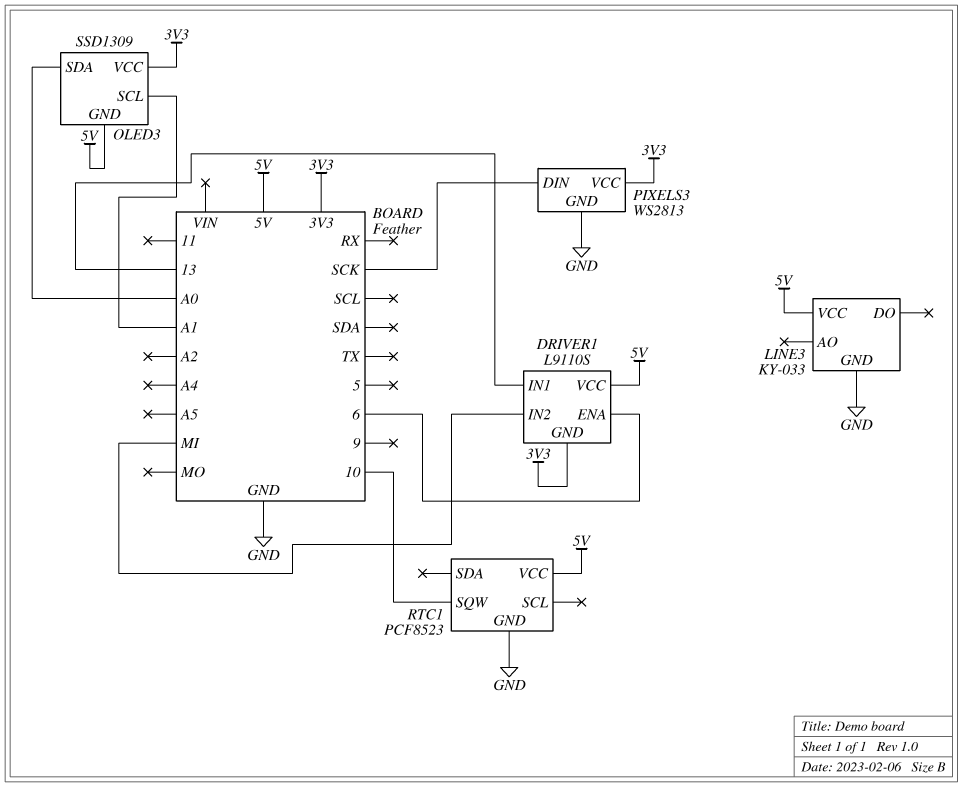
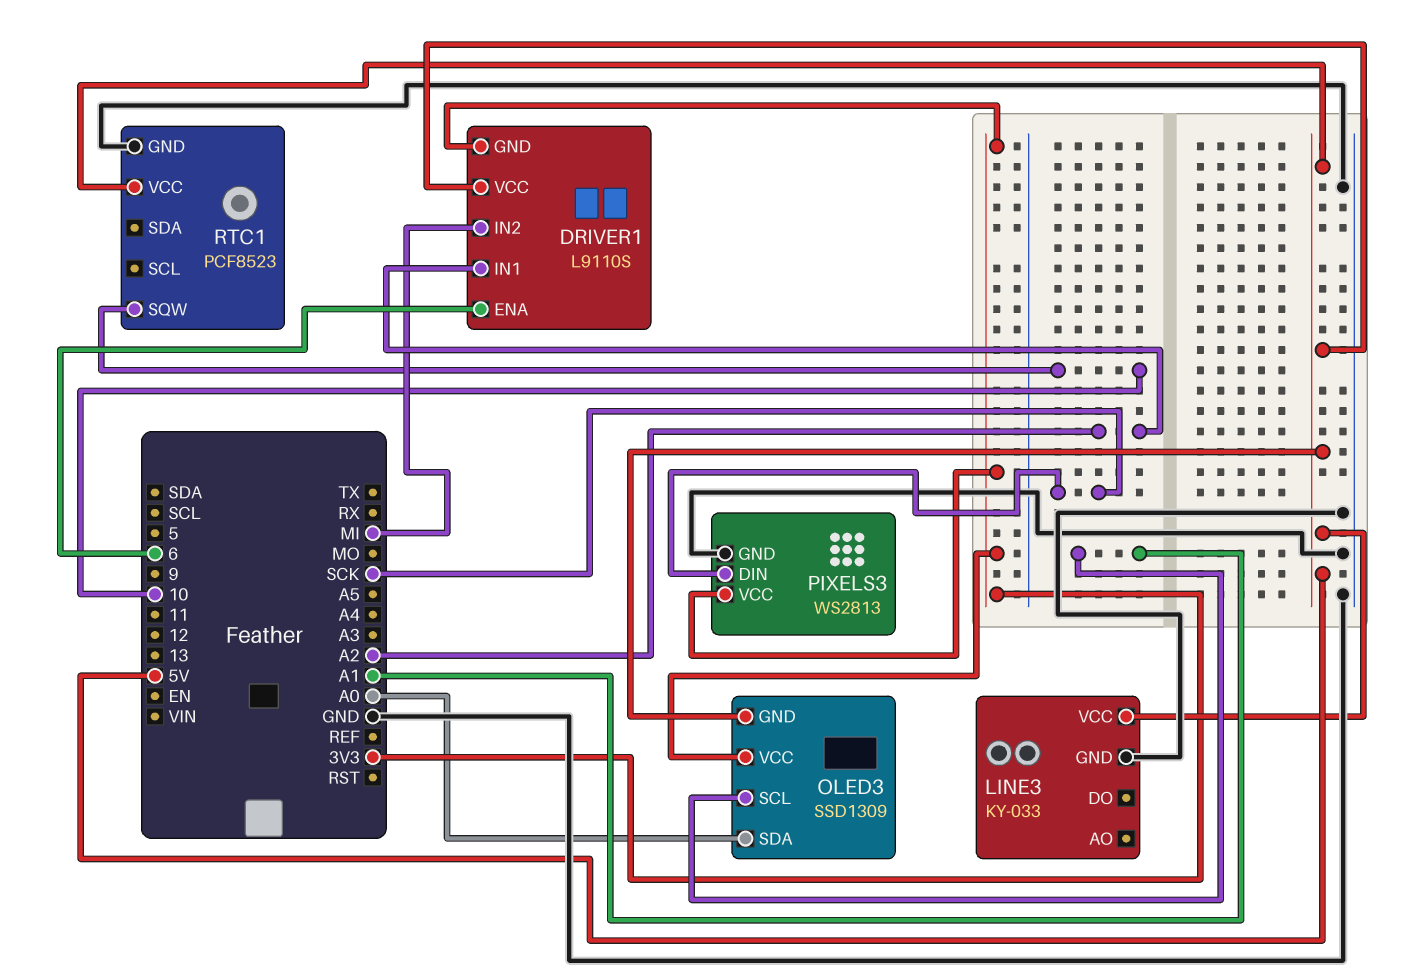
DRIVER1 pin IN1: 13 -> A2

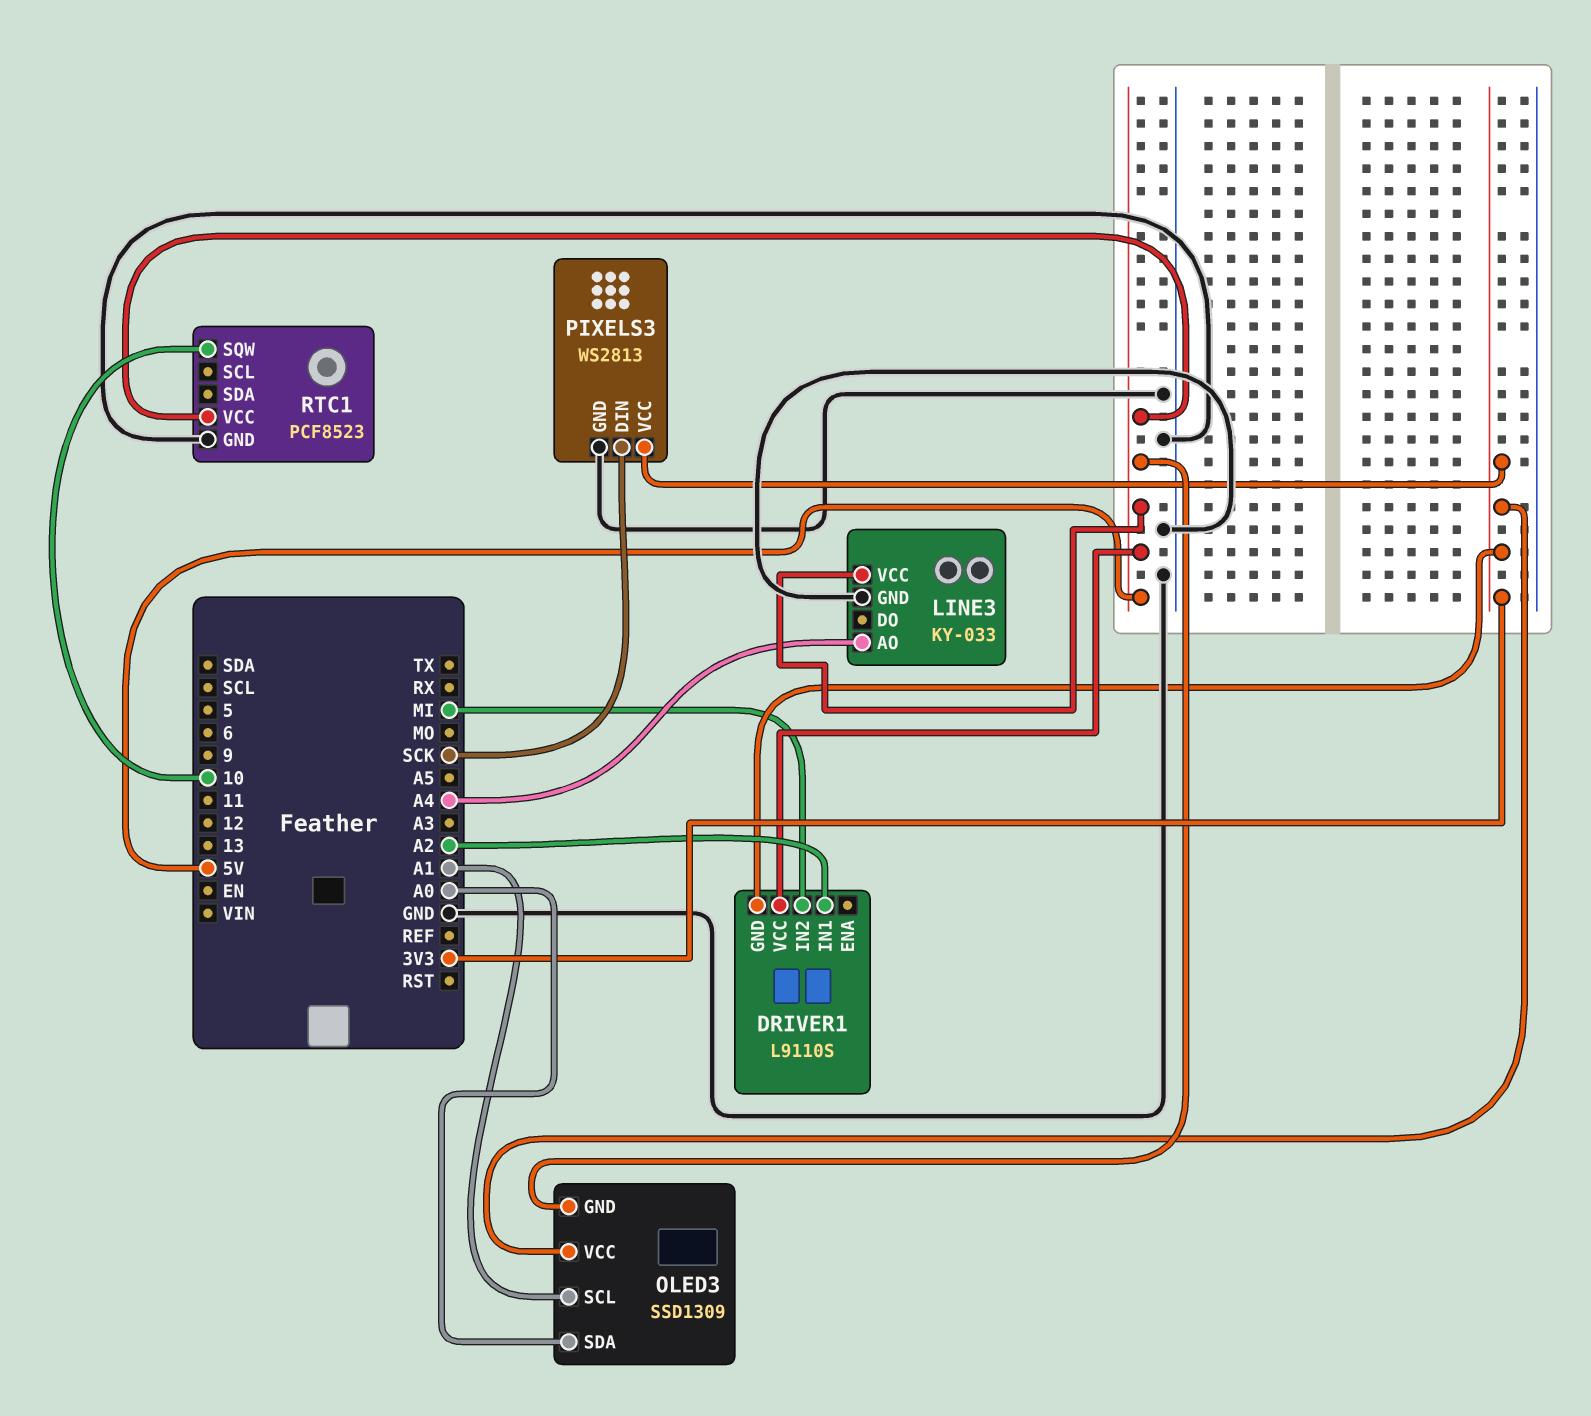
DRIVER1 pin ENA: 6 -> none
LINE3 pin AO: none -> A4

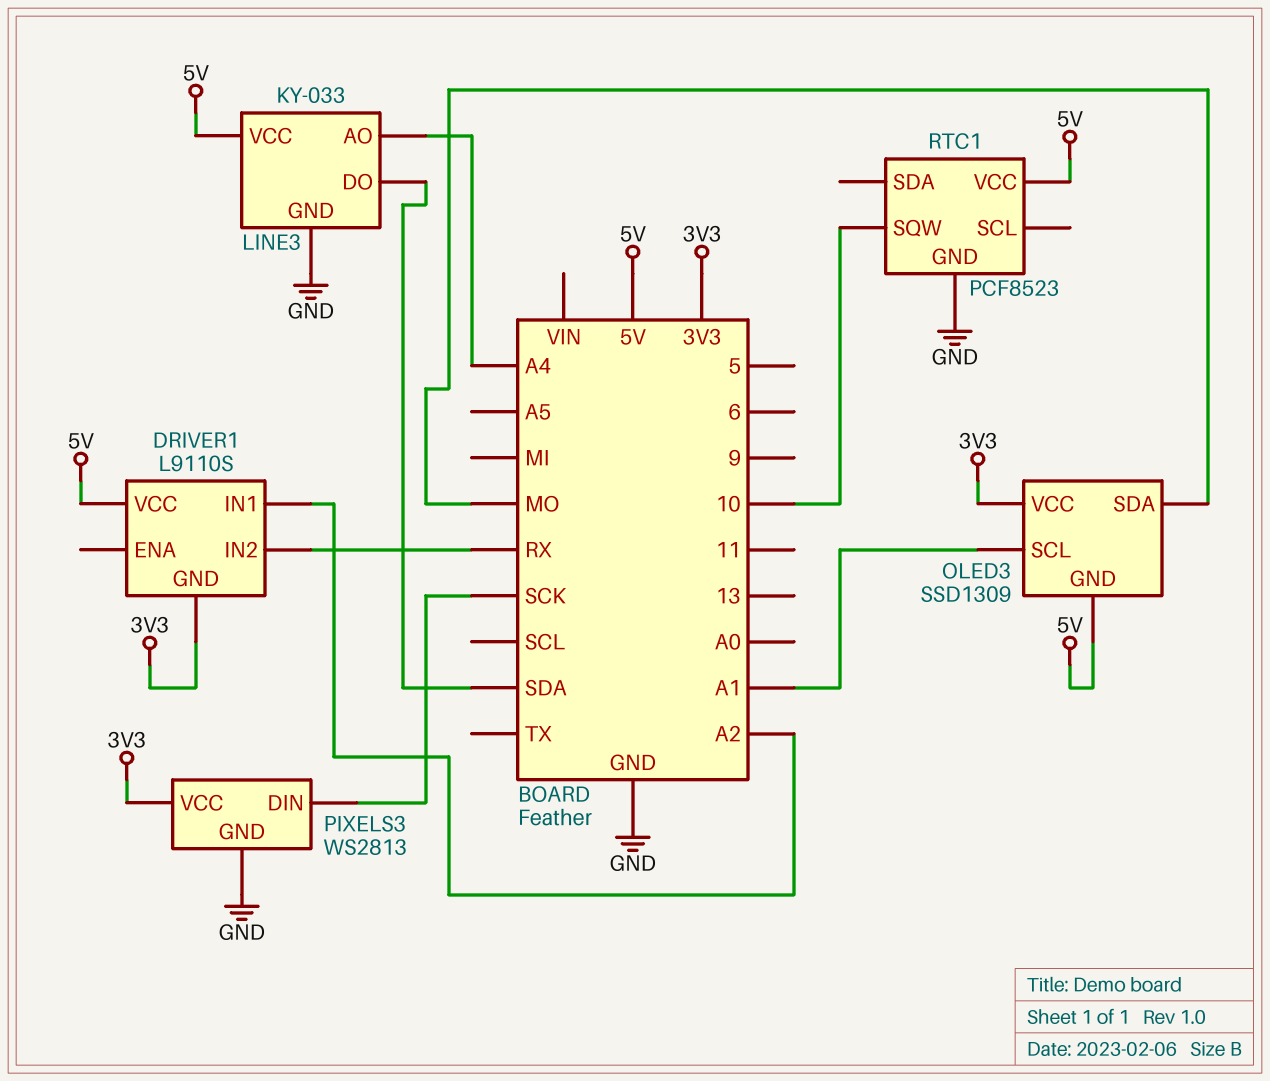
DRIVER1 pin IN2: MI -> RX
LINE3 pin DO: none -> SDA
OLED3 pin SDA: A0 -> MO

